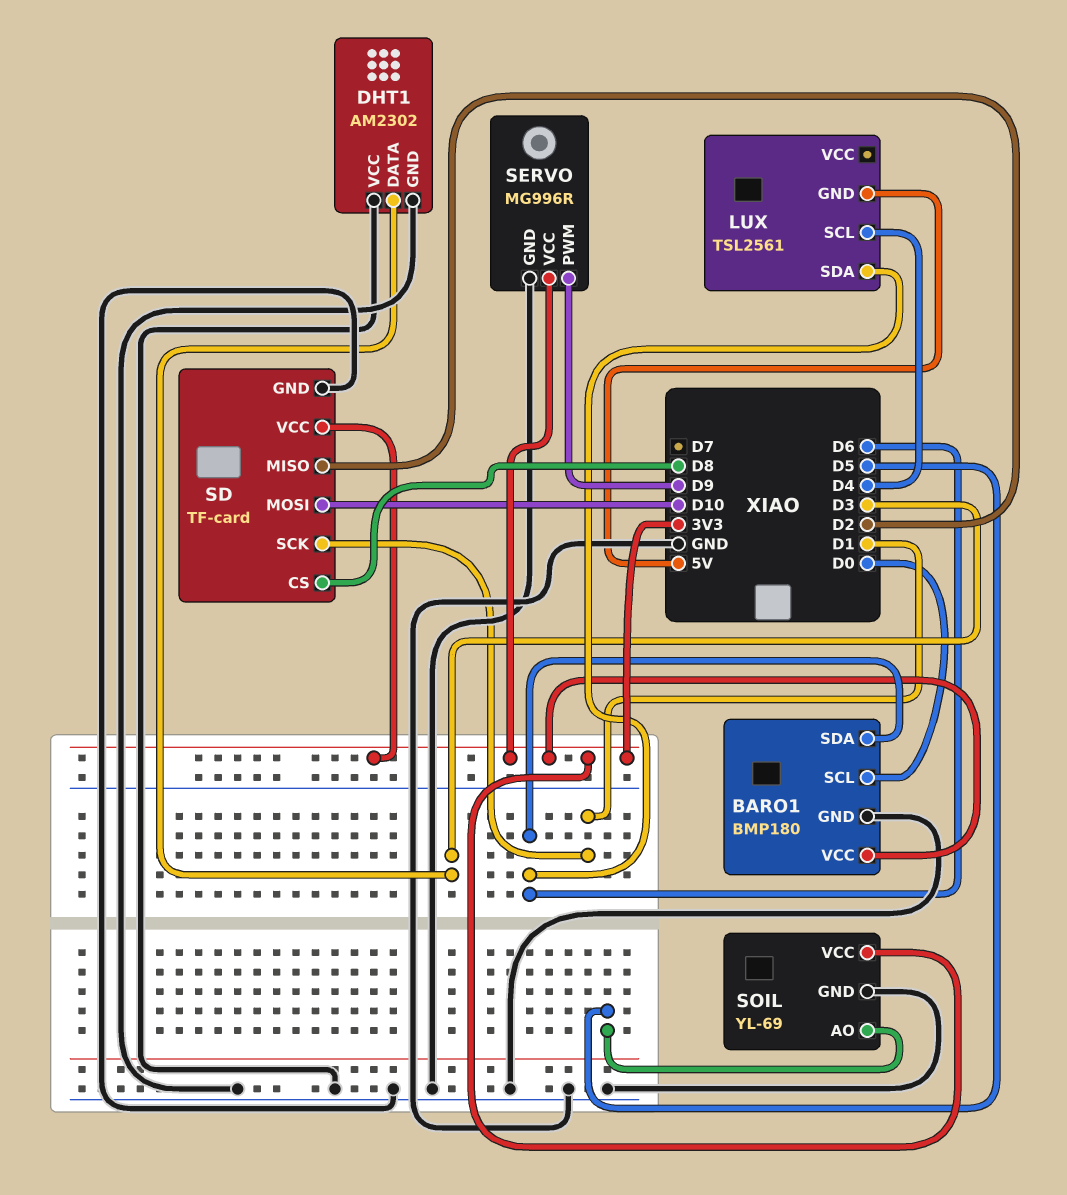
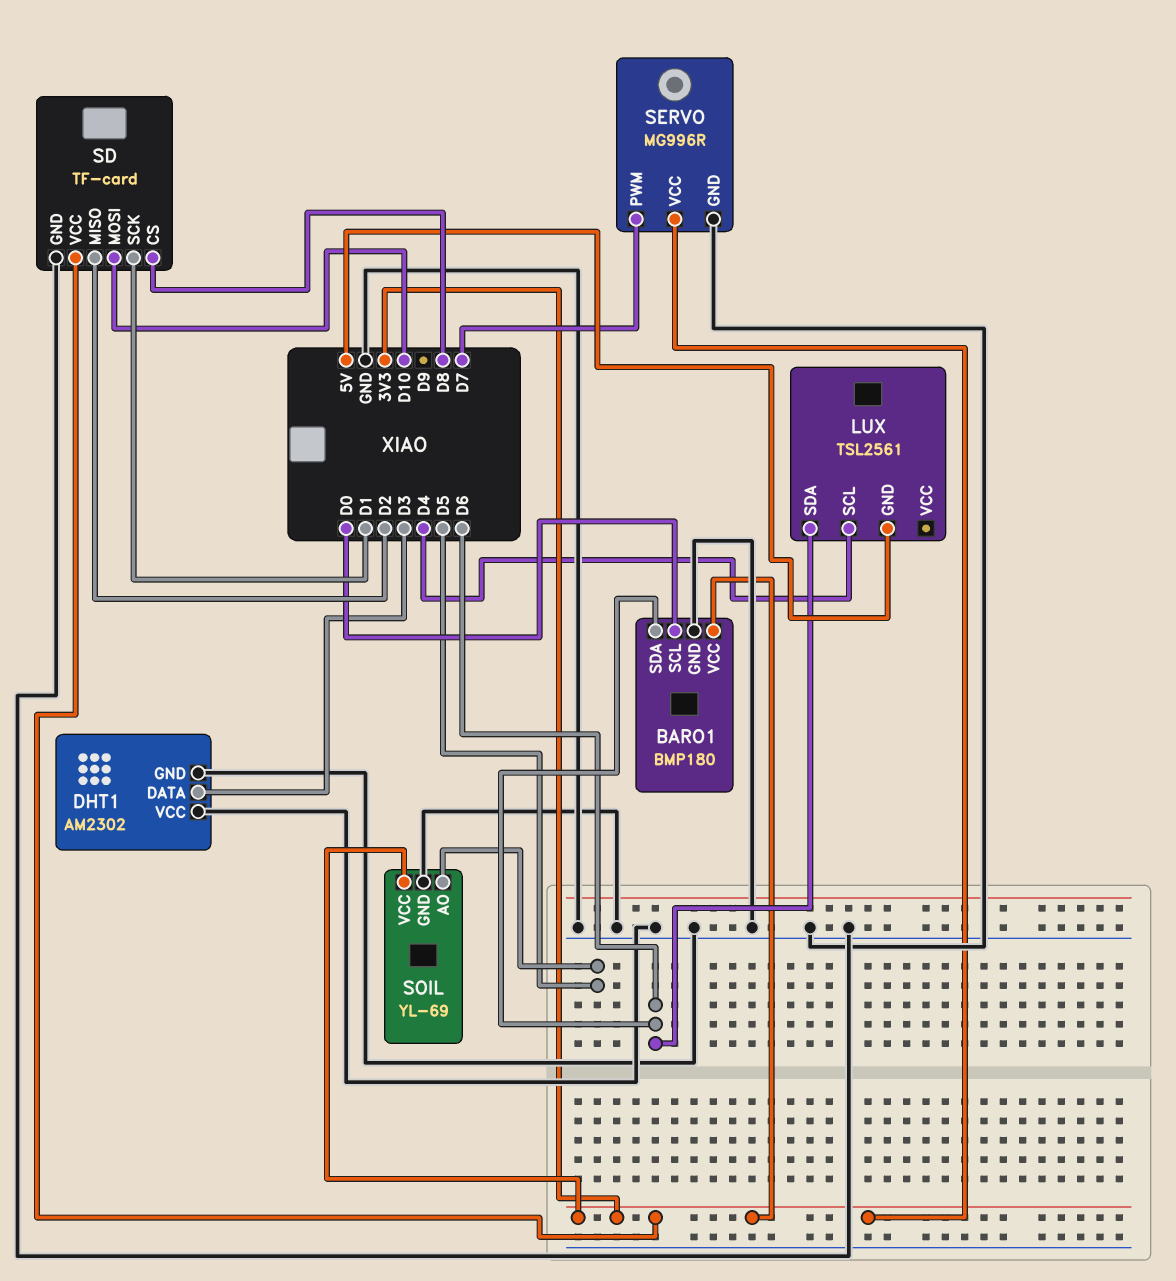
SERVO pin PWM: D9 -> D7

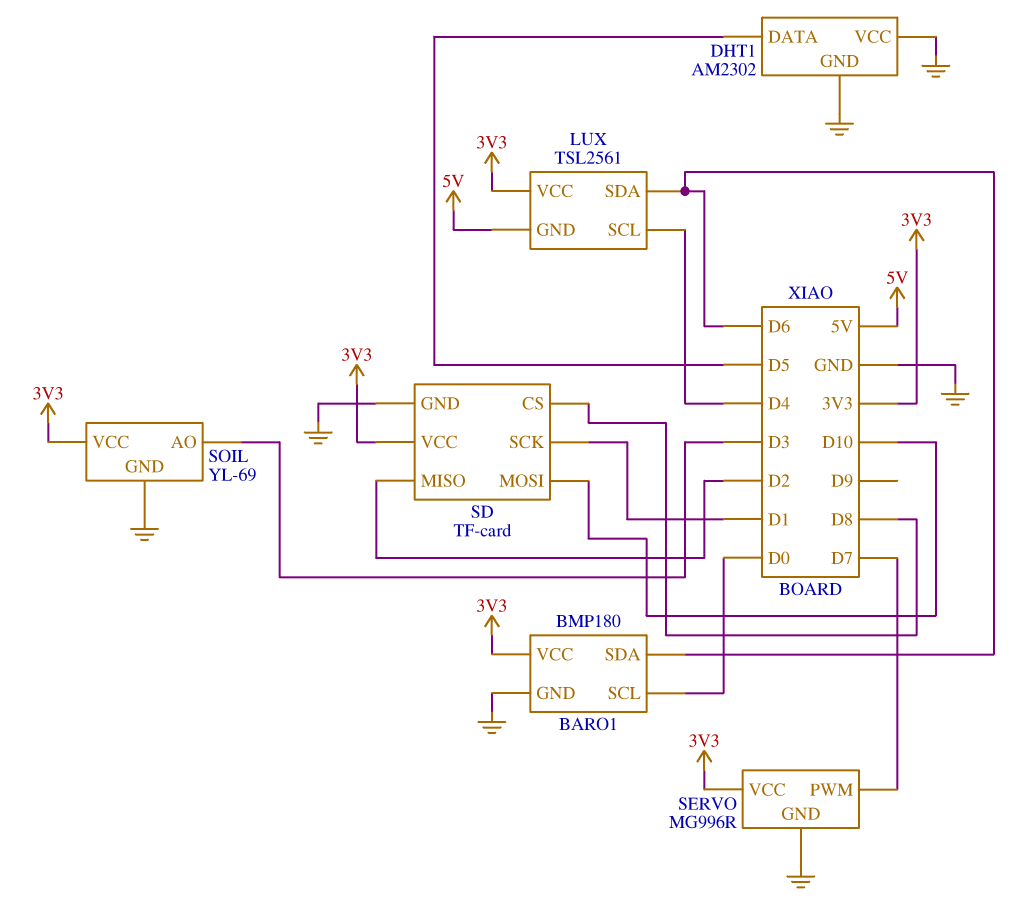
DHT1 pin DATA: D3 -> D5
LUX pin VCC: none -> 3V3
SOIL pin AO: D5 -> D3

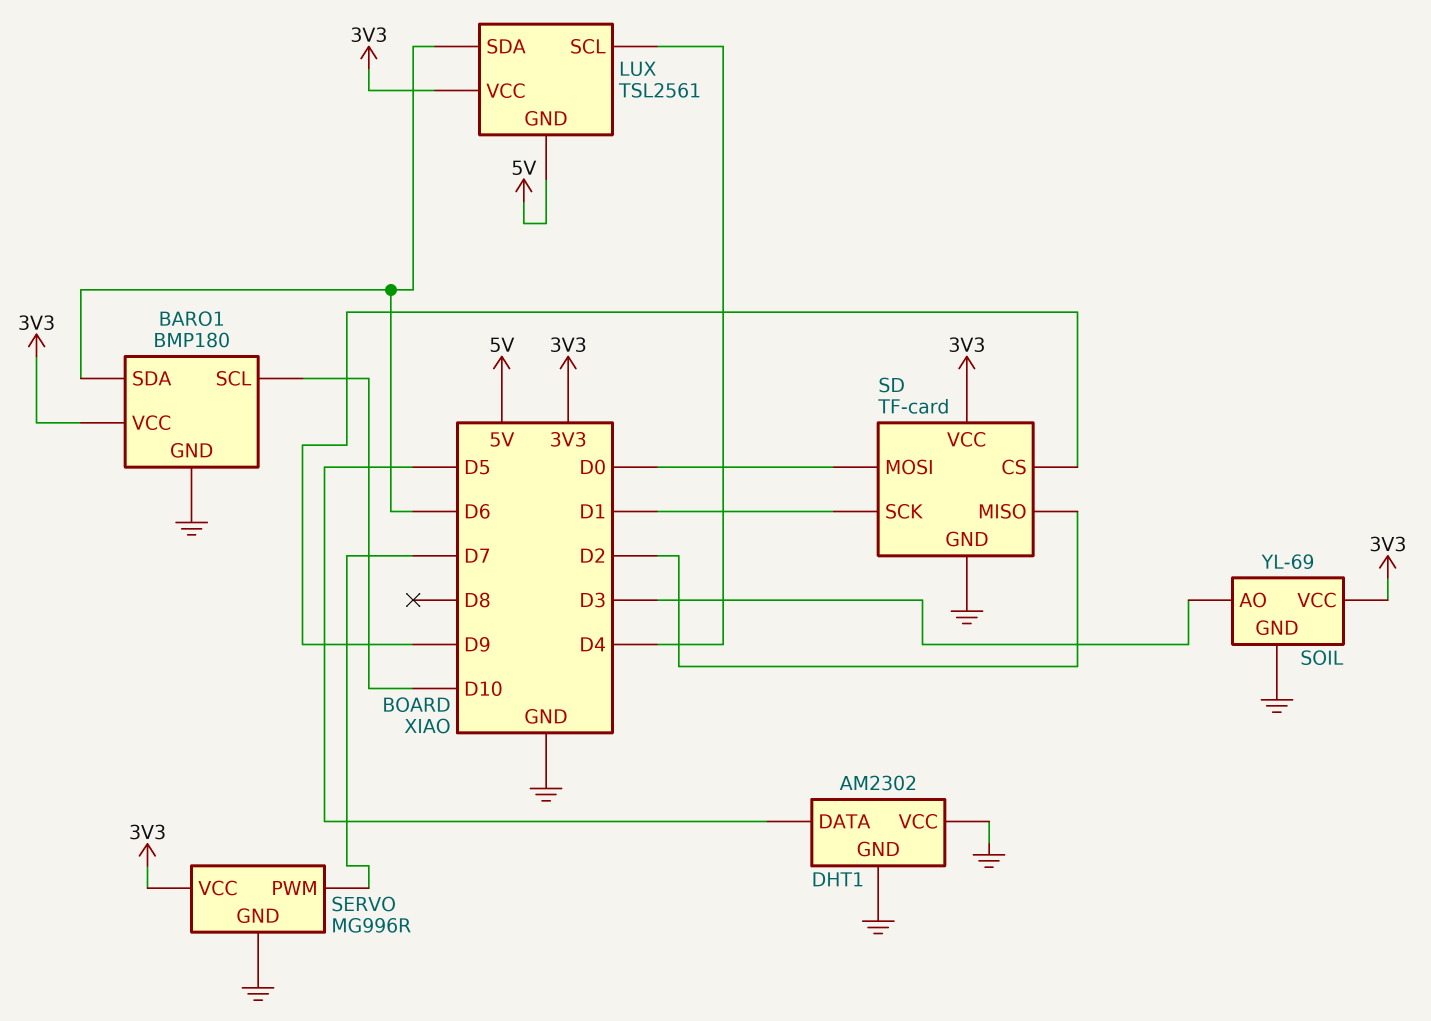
BARO1 pin SCL: D0 -> D10
SD pin CS: D8 -> D9
SD pin MOSI: D10 -> D0

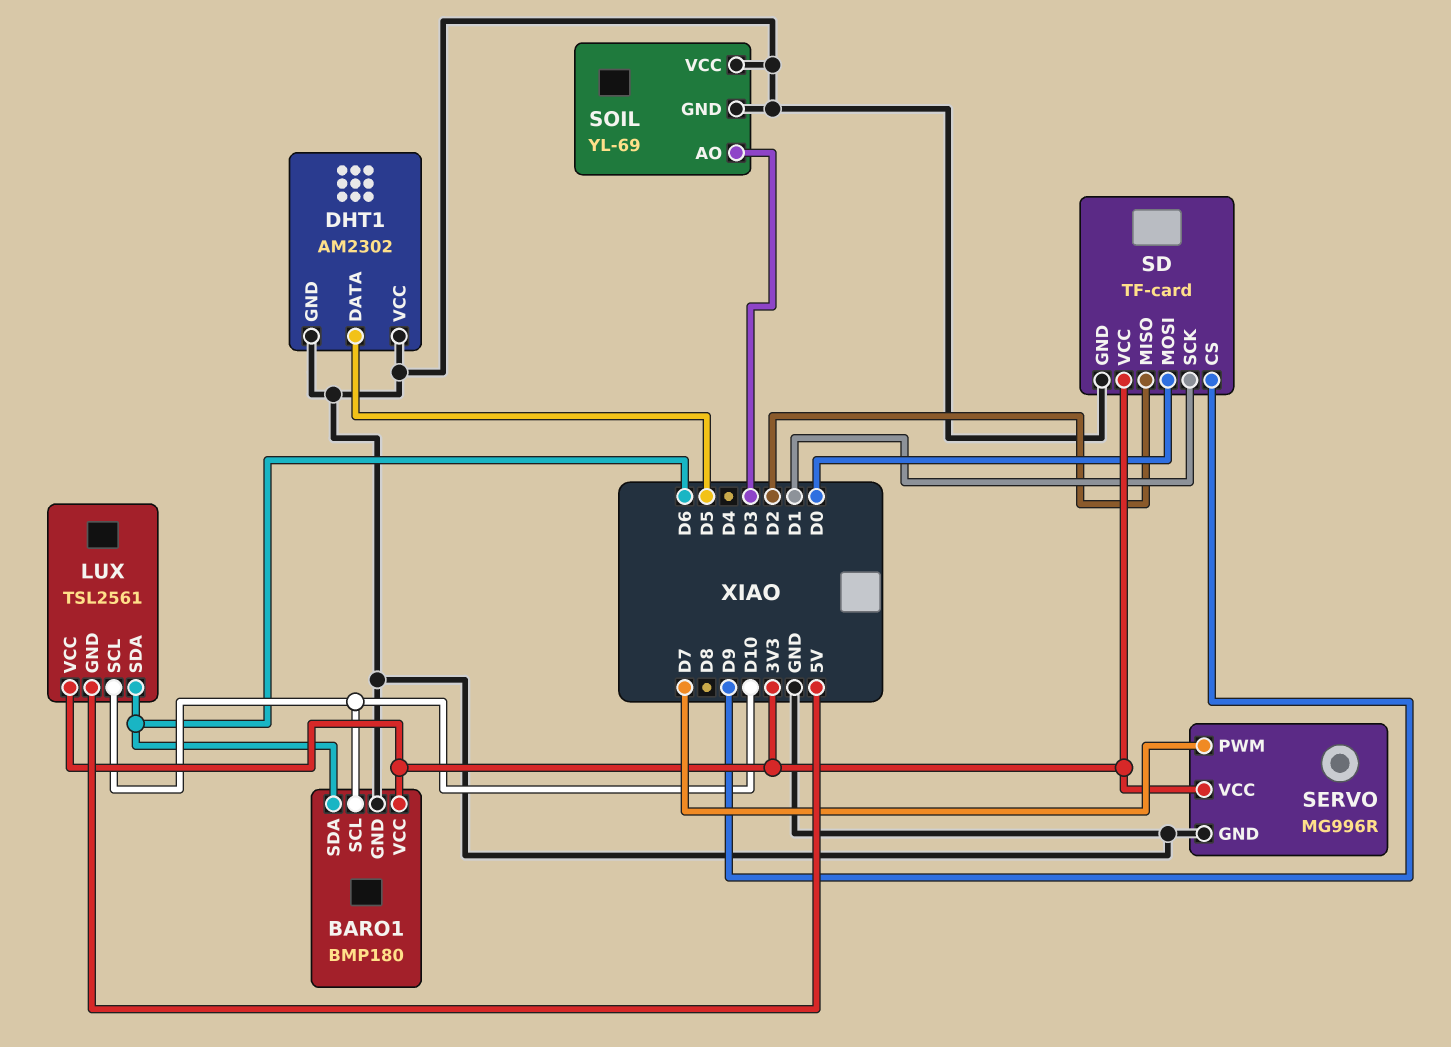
LUX pin SCL: D4 -> D10
SOIL pin VCC: 3V3 -> GND

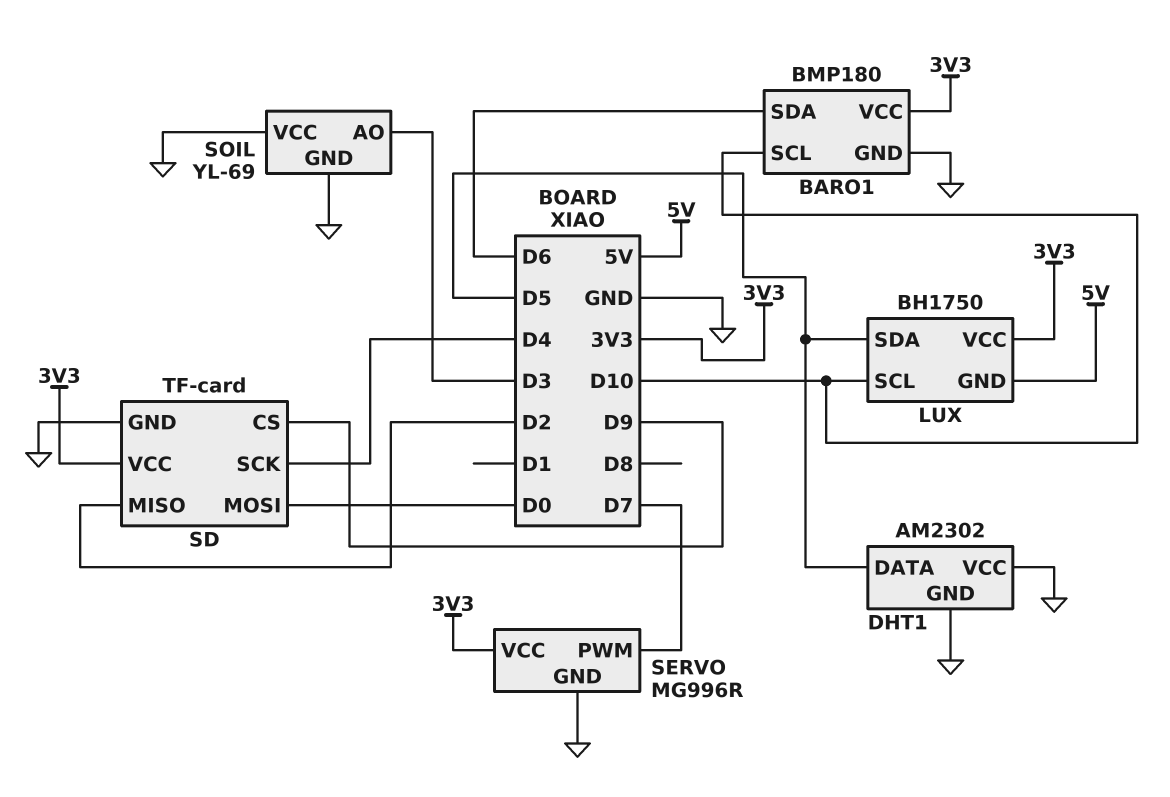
LUX: TSL2561 -> BH1750
LUX pin SDA: D6 -> D5
SD pin SCK: D1 -> D4

